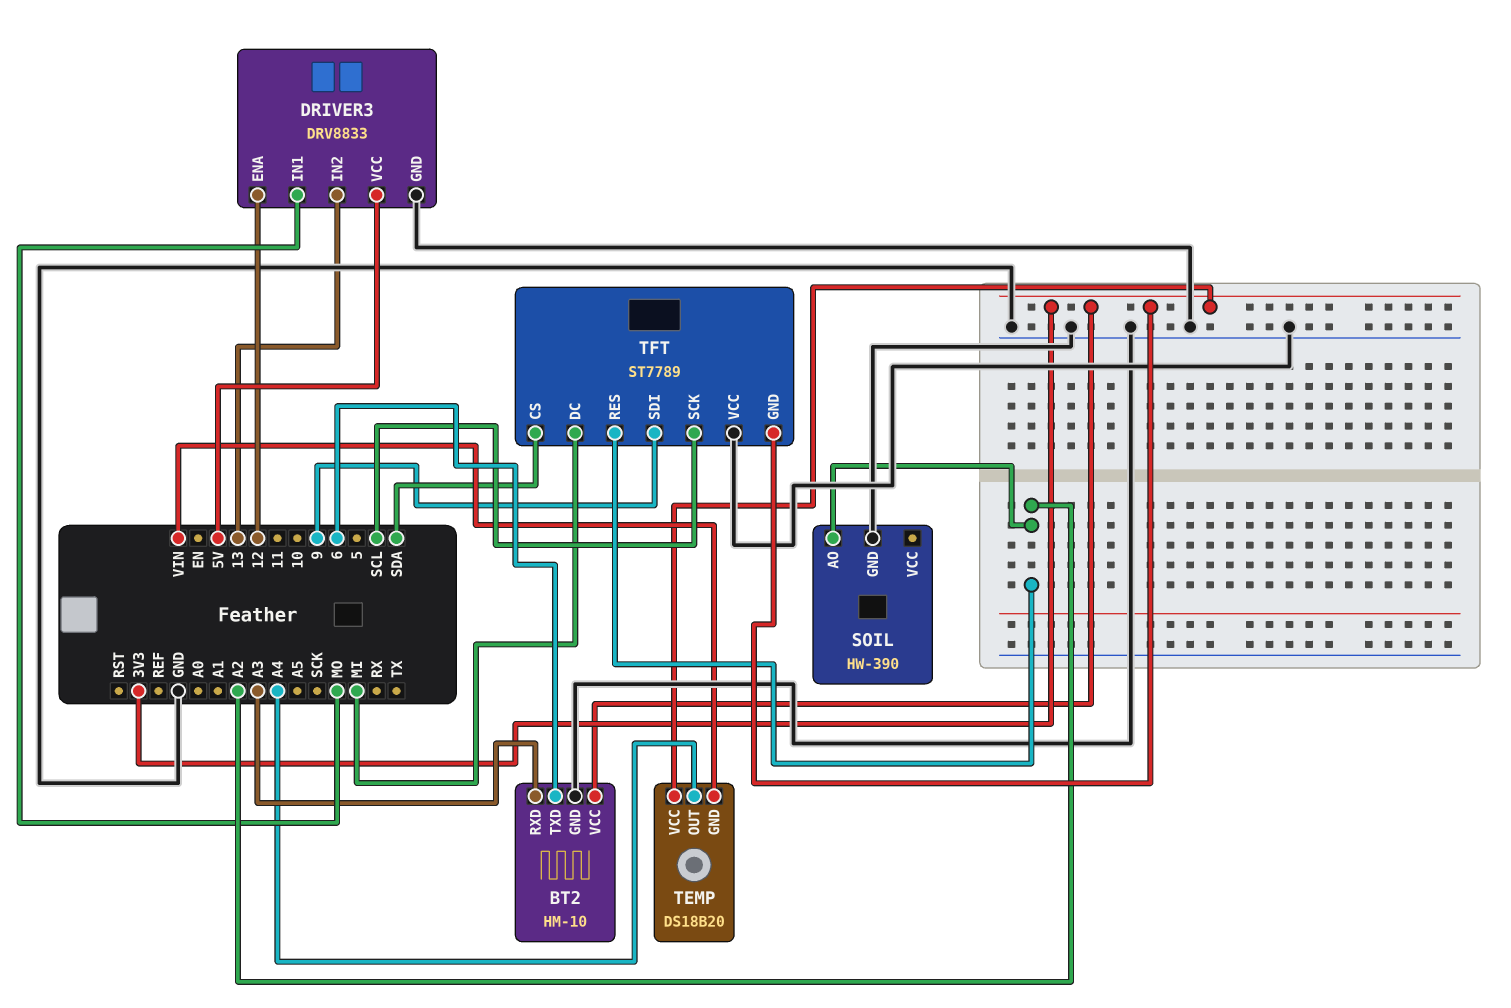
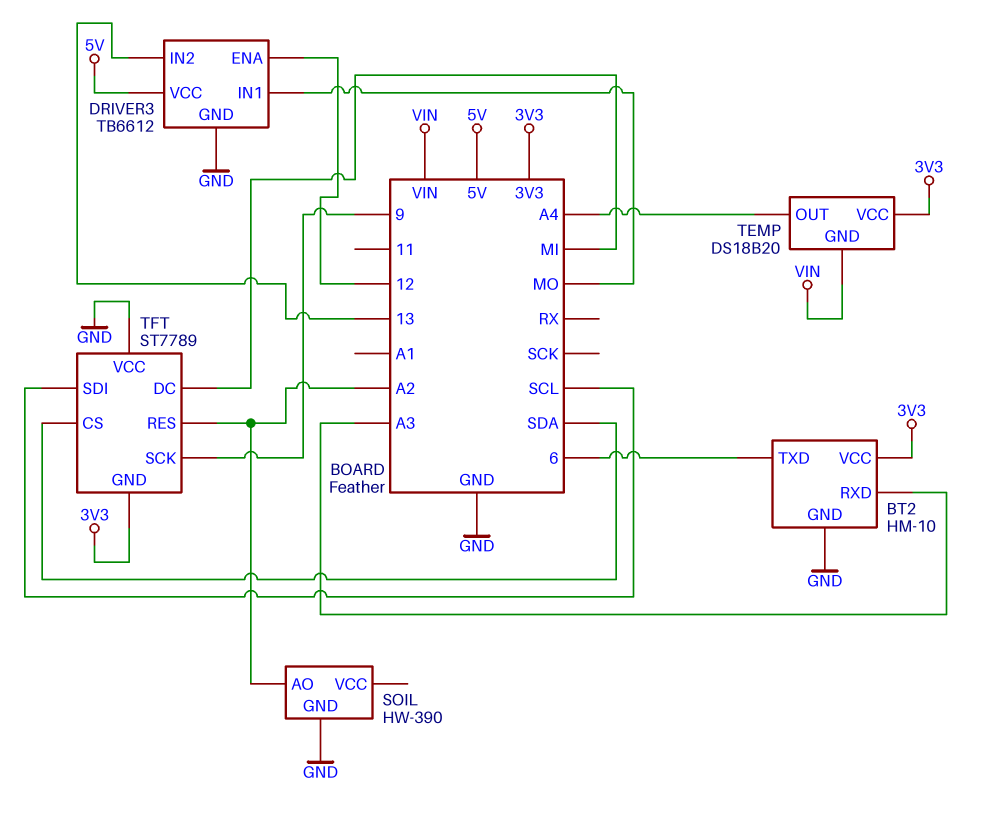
DRIVER3: DRV8833 -> TB6612
TFT pin SCK: SCL -> 9
TFT pin SDI: 9 -> SCL

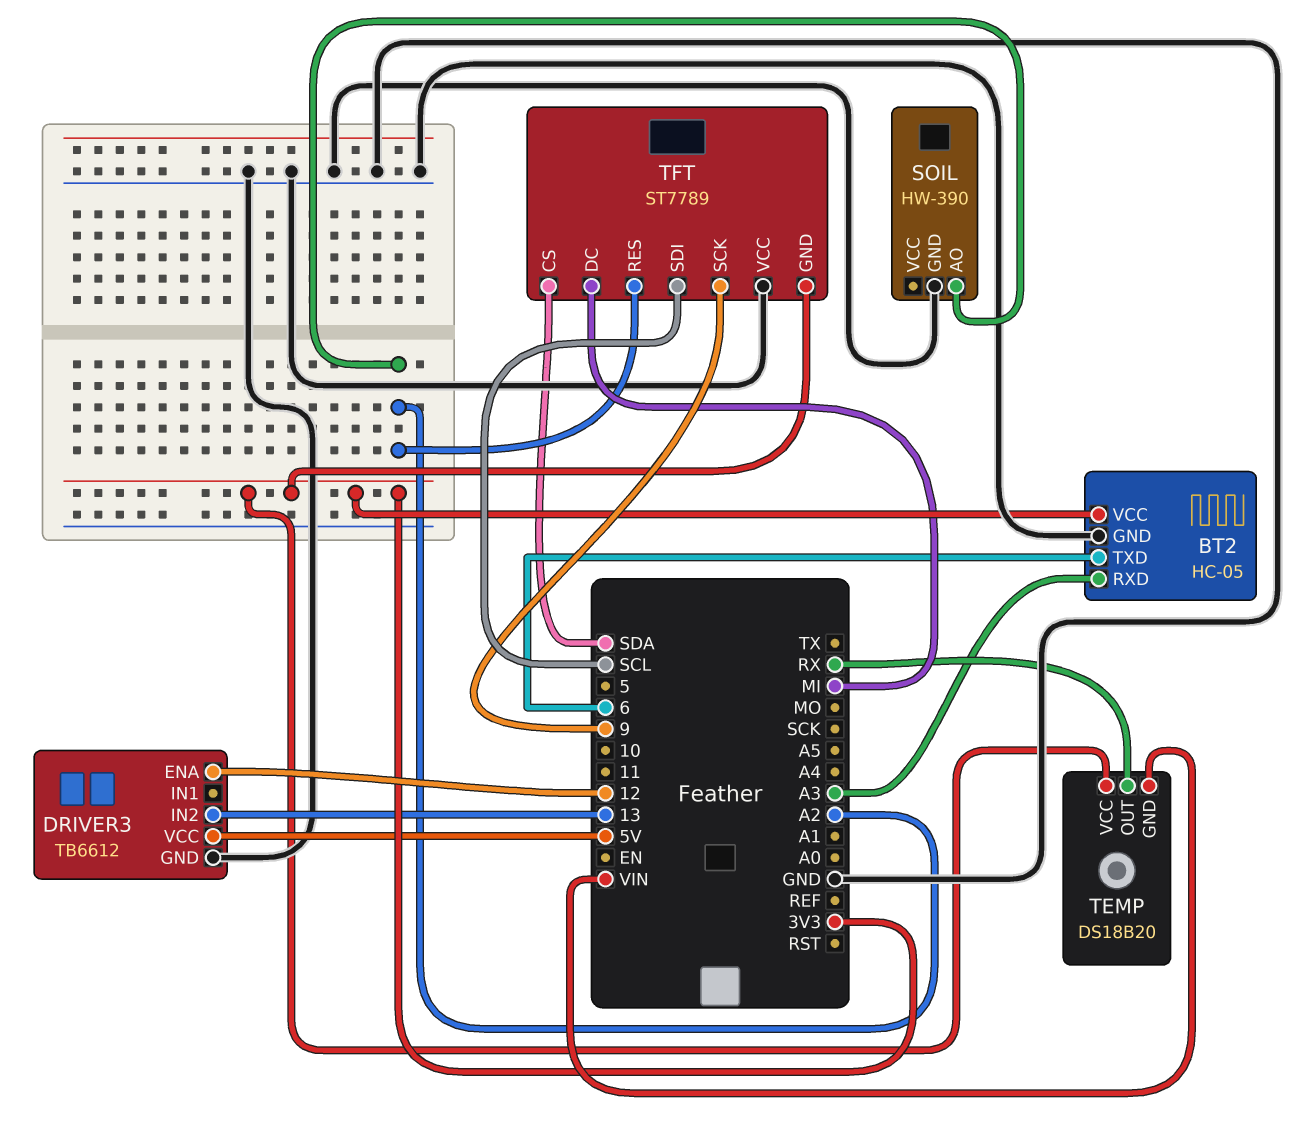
BT2: HM-10 -> HC-05
DRIVER3 pin IN1: MO -> none
TEMP pin OUT: A4 -> RX

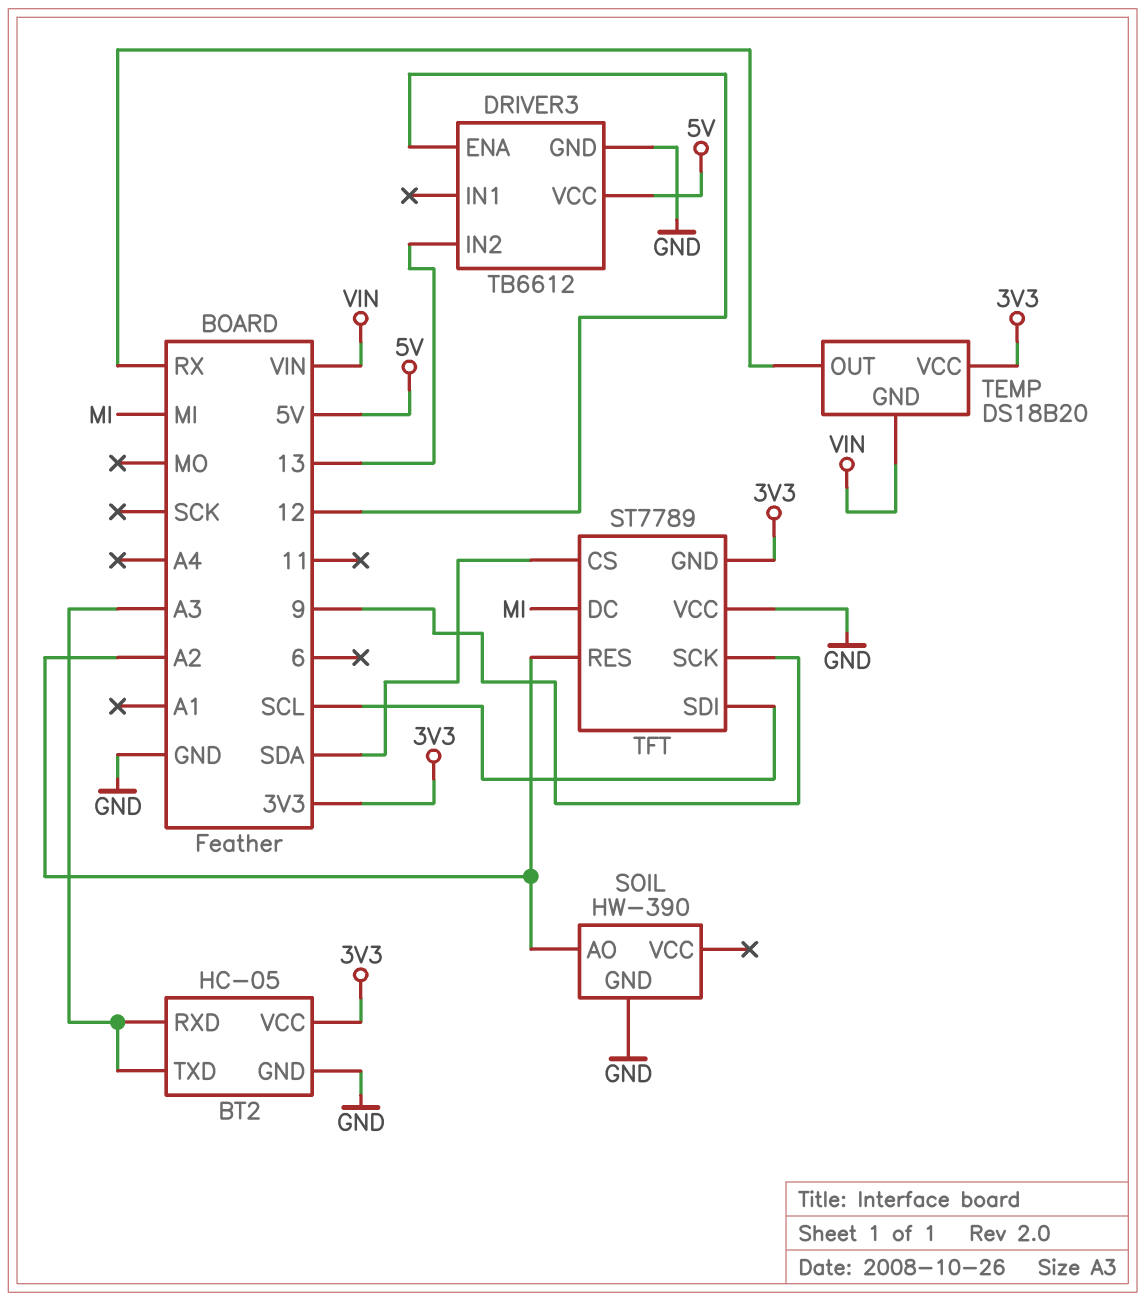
BT2 pin TXD: 6 -> A3

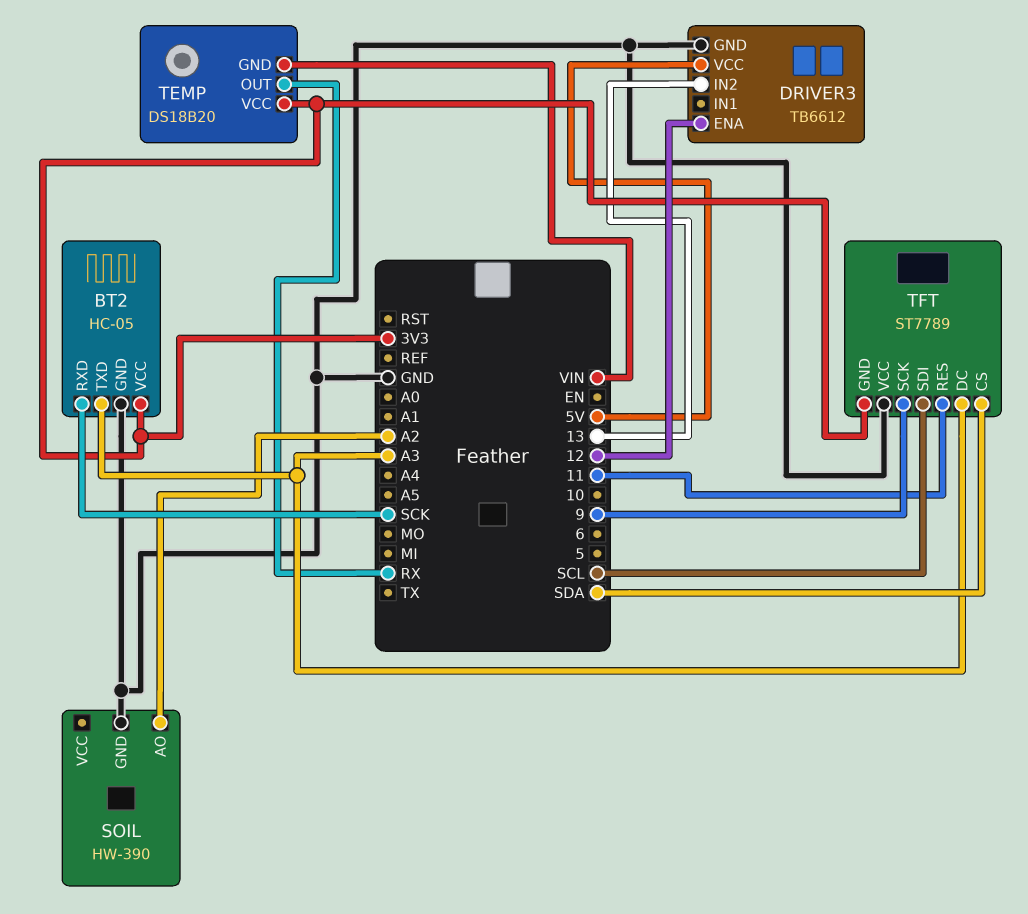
BT2 pin RXD: A3 -> SCK
TFT pin DC: MI -> A3
TFT pin RES: A2 -> 11

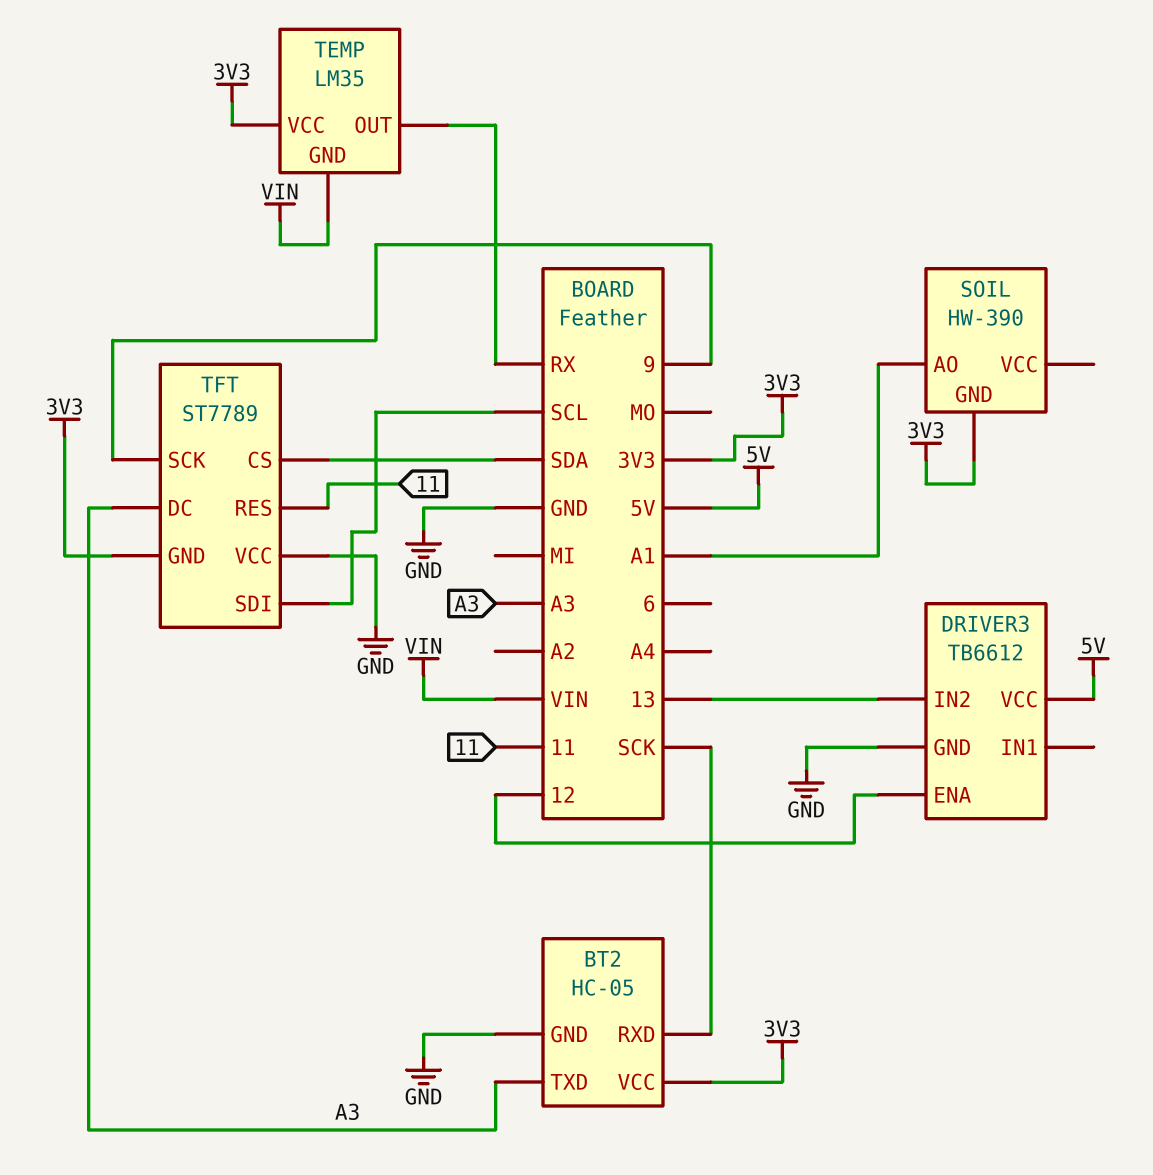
SOIL pin AO: A2 -> A1
SOIL pin GND: GND -> 3V3
TEMP: DS18B20 -> LM35

